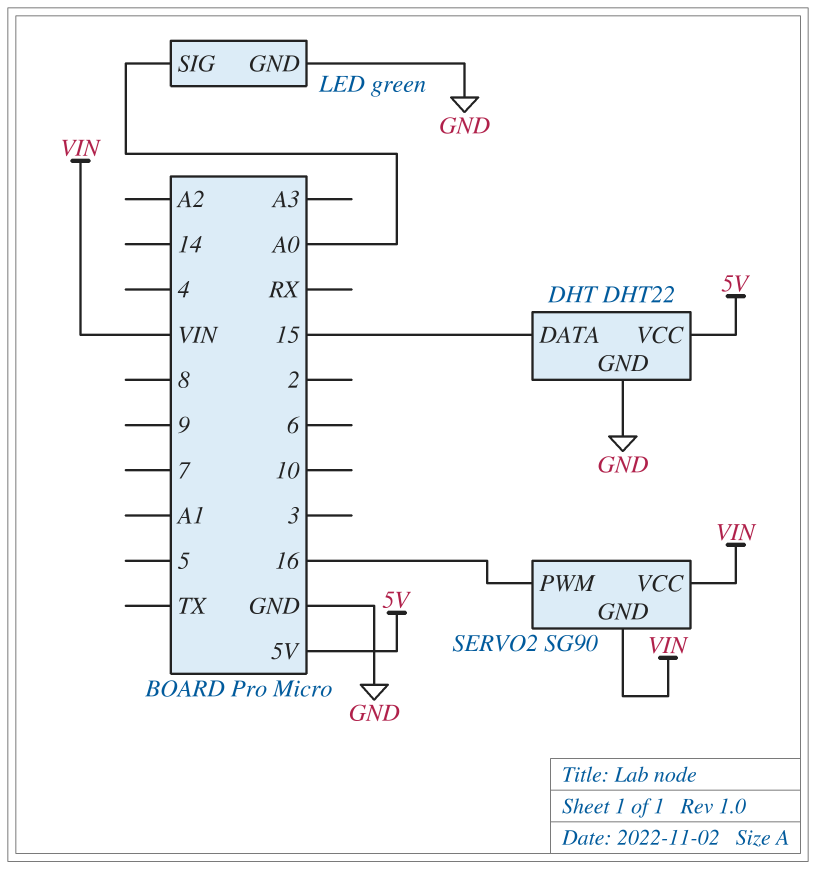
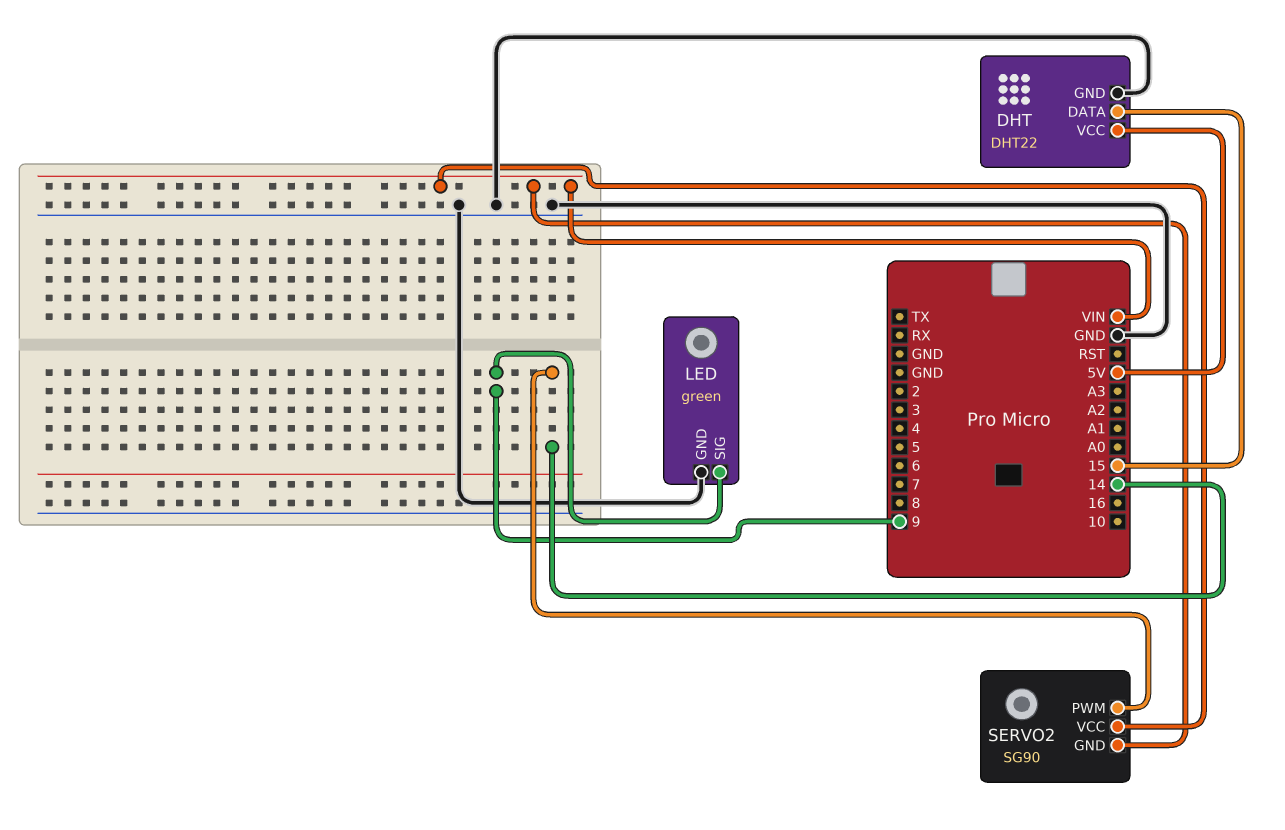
LED pin SIG: A0 -> 9
SERVO2 pin PWM: 16 -> 14

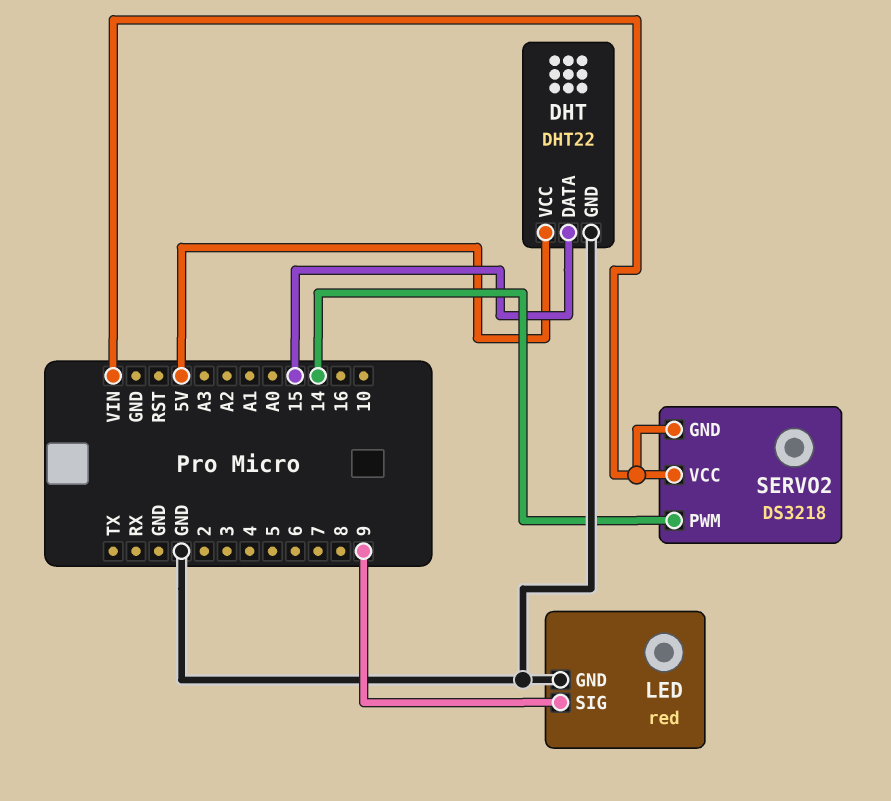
LED: green -> red
SERVO2: SG90 -> DS3218

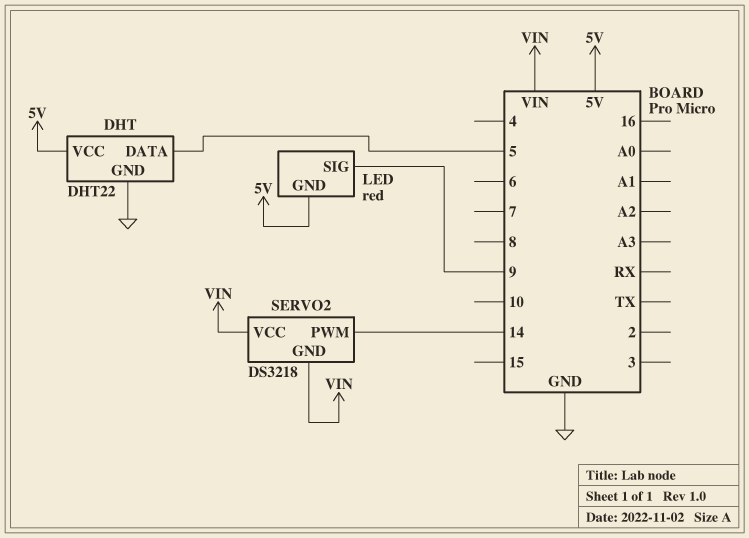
DHT pin DATA: 15 -> 5
LED pin GND: GND -> 5V

